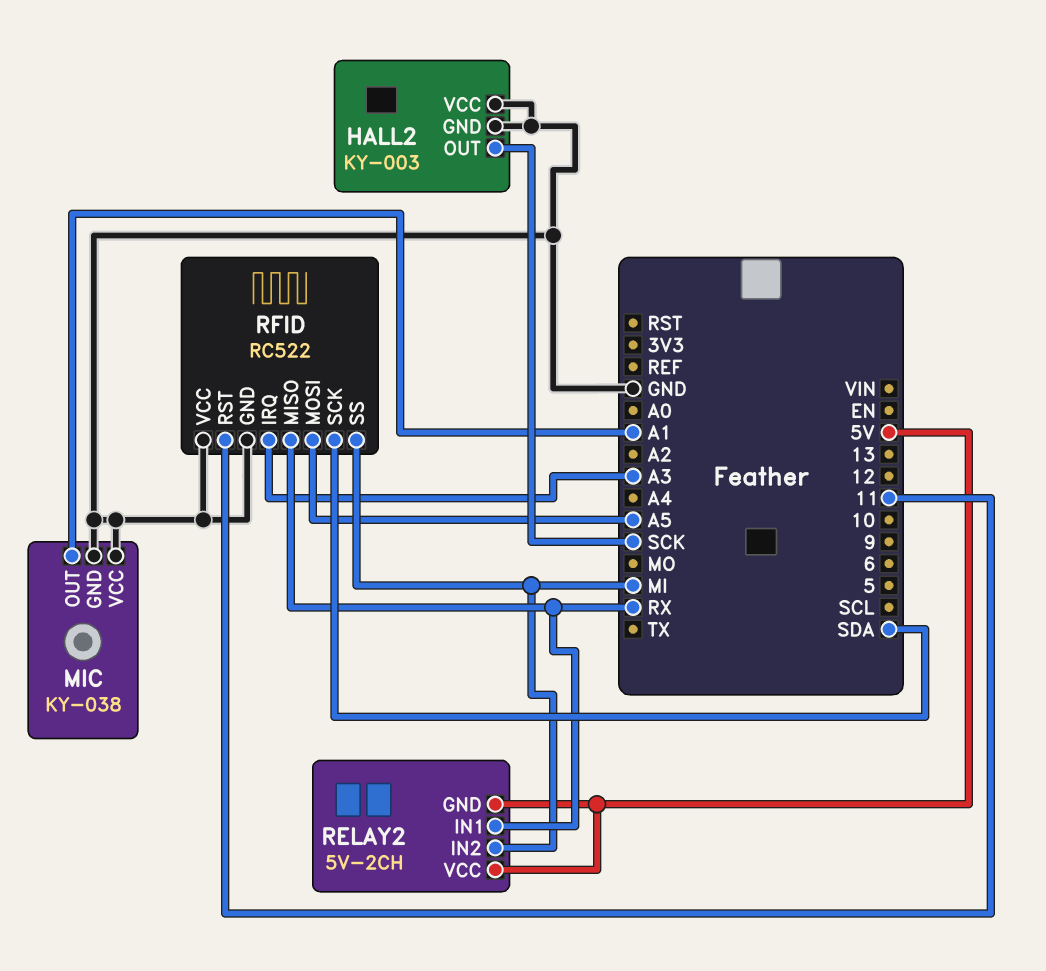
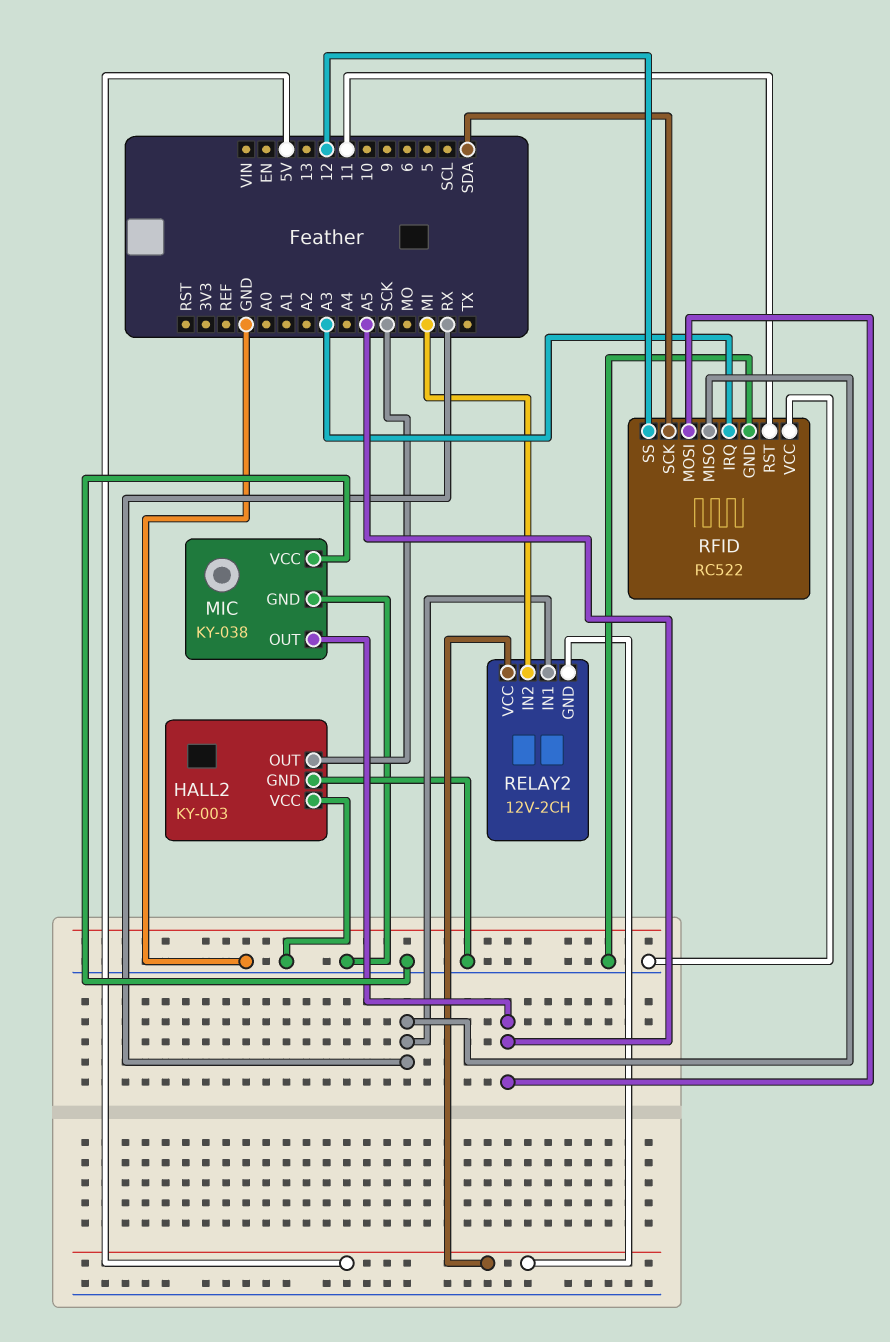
MIC pin OUT: A1 -> A5
RELAY2: 5V-2CH -> 12V-2CH
RFID pin SS: MI -> 12

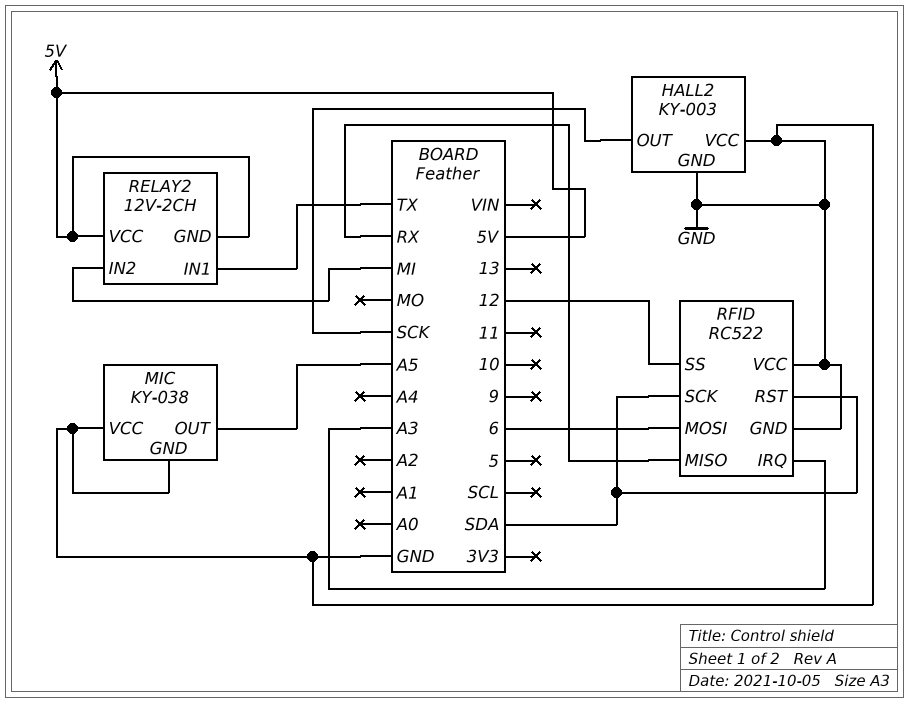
RELAY2 pin IN1: RX -> TX
RFID pin MOSI: A5 -> 6
RFID pin RST: 11 -> SDA

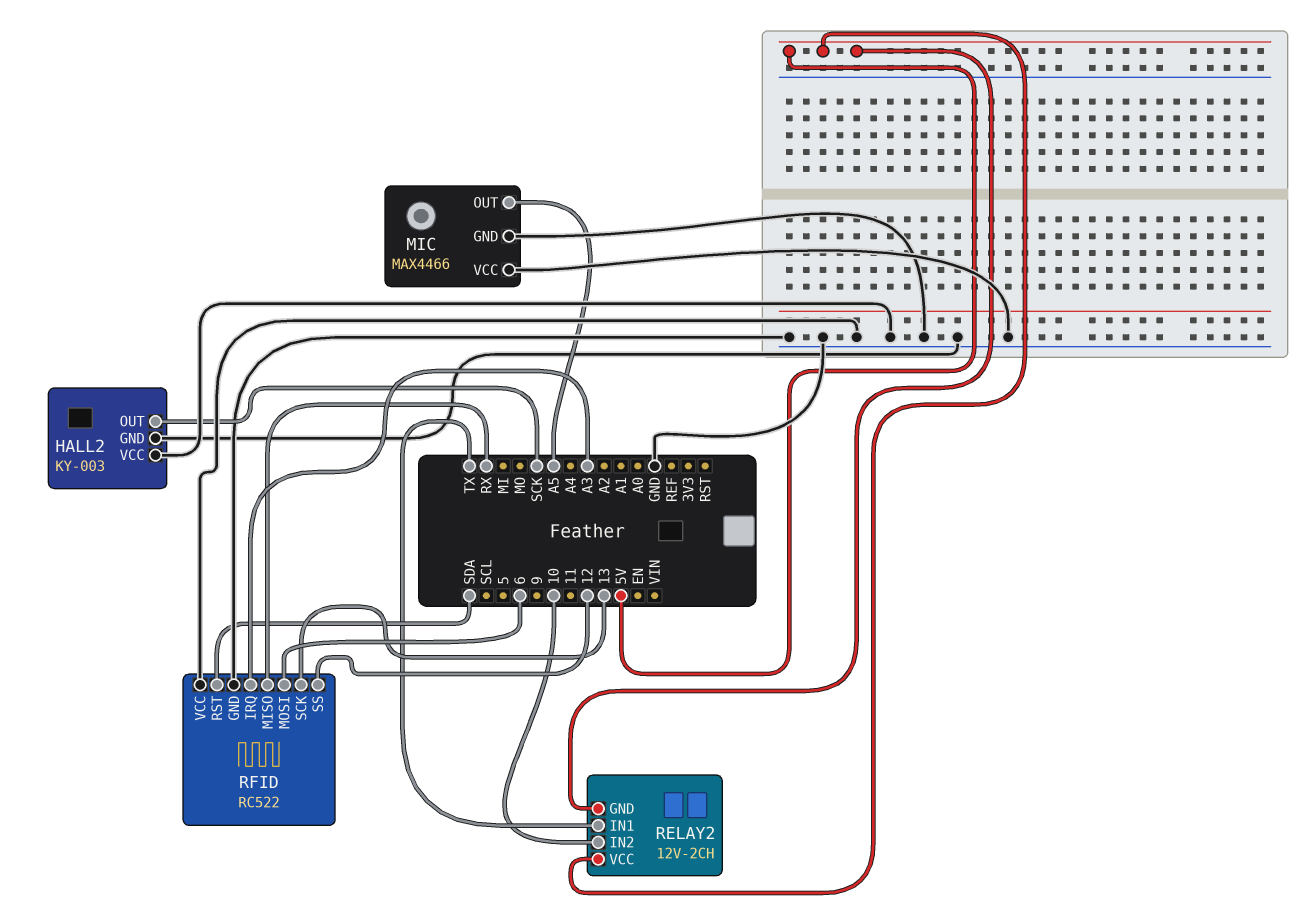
MIC: KY-038 -> MAX4466
RELAY2 pin IN2: MI -> 10
RFID pin SCK: SDA -> 13

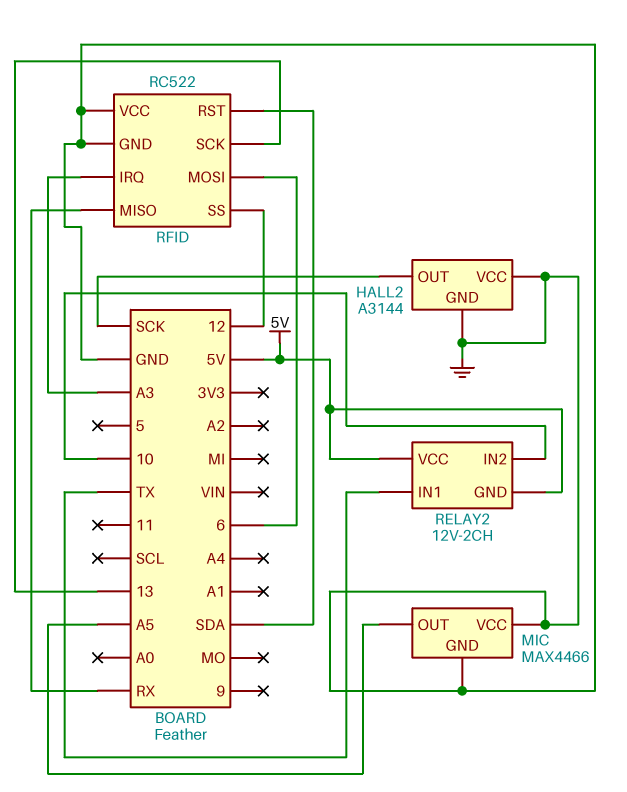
HALL2: KY-003 -> A3144

